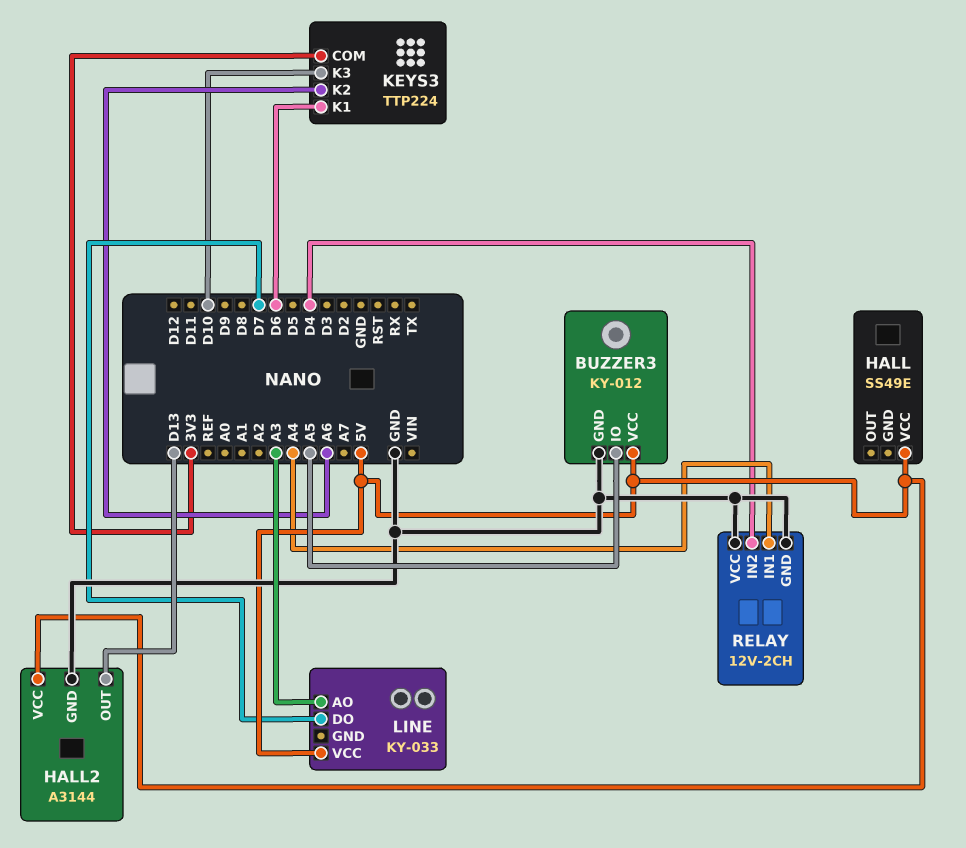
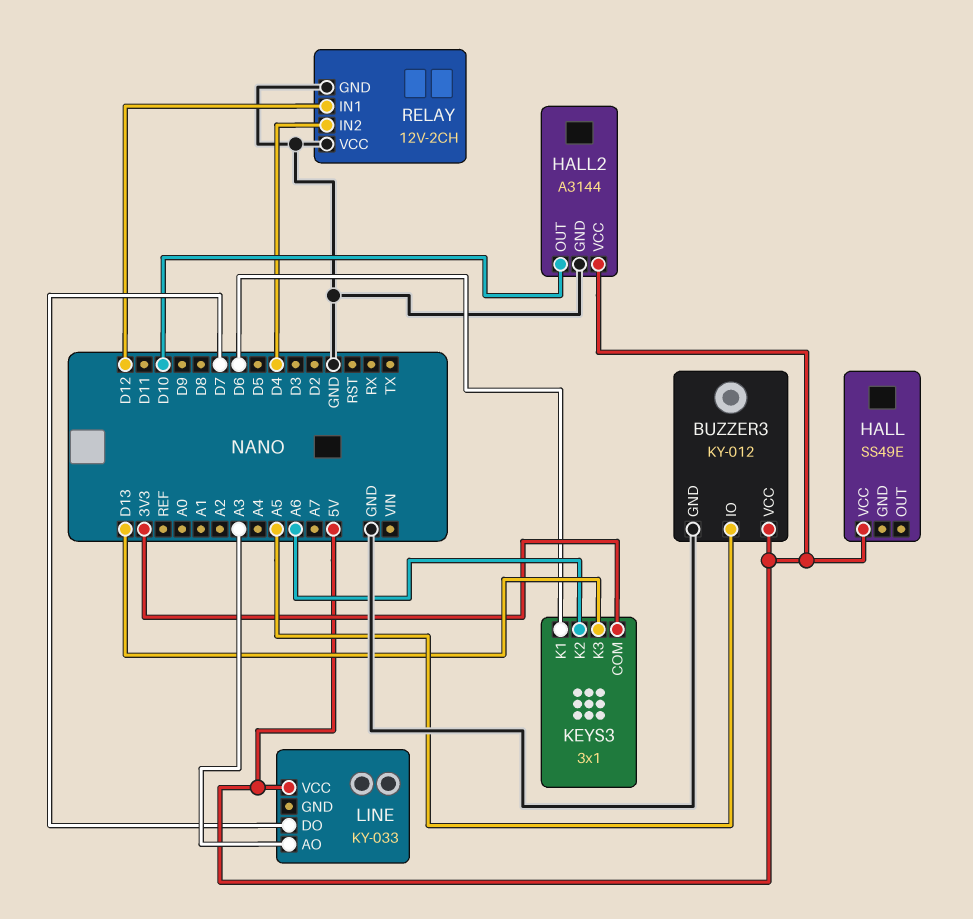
HALL2 pin OUT: D13 -> D10
KEYS3: TTP224 -> 3x1
KEYS3 pin K3: D10 -> D13
RELAY pin IN1: A4 -> D12

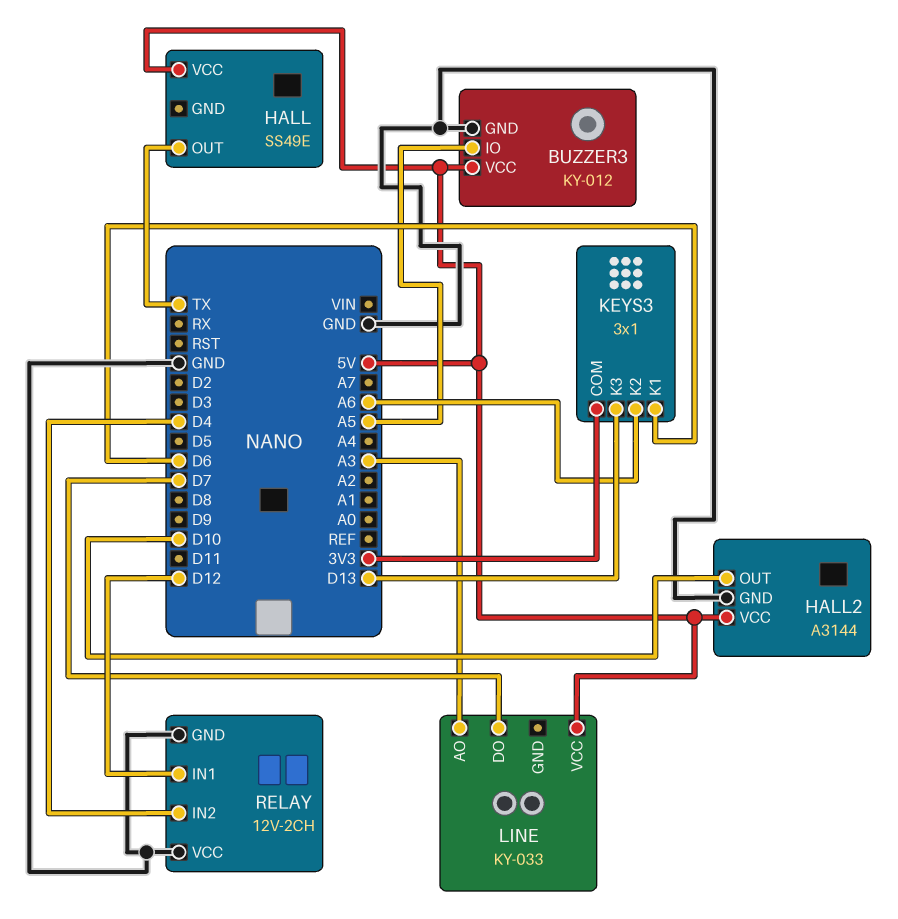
HALL pin OUT: none -> TX

